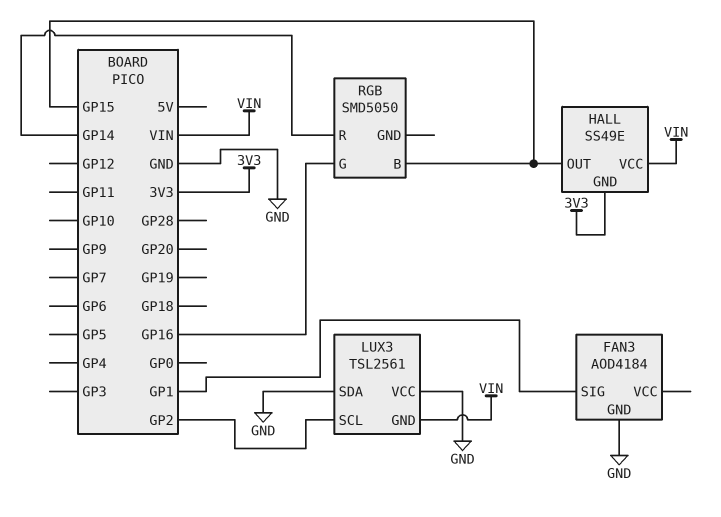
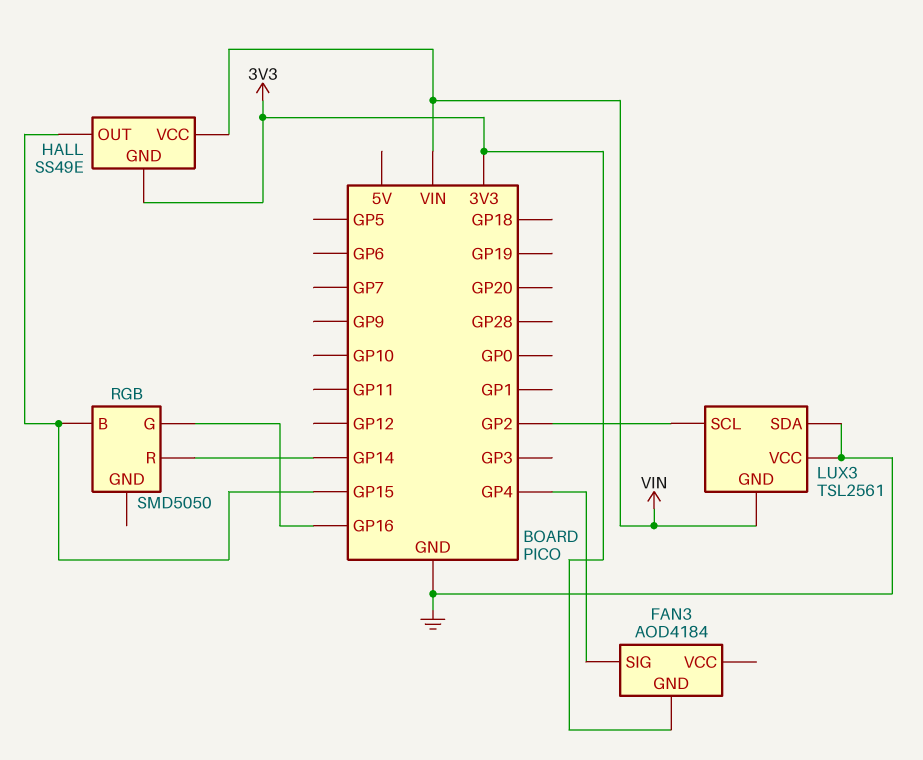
FAN3 pin GND: GND -> 3V3
FAN3 pin SIG: GP1 -> GP4

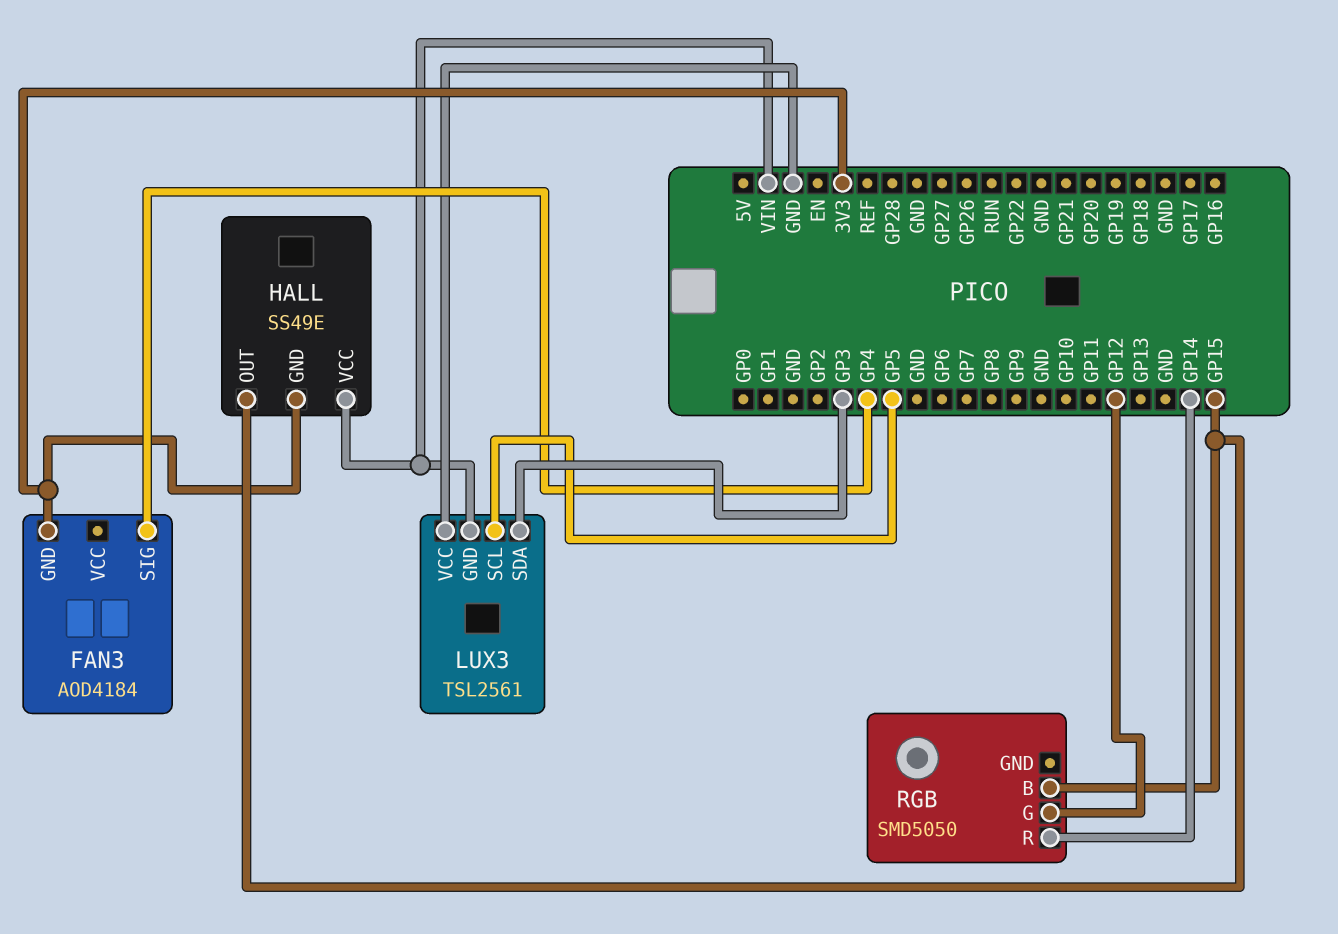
LUX3 pin SCL: GP2 -> GP5
LUX3 pin SDA: GND -> GP3
RGB pin G: GP16 -> GP12

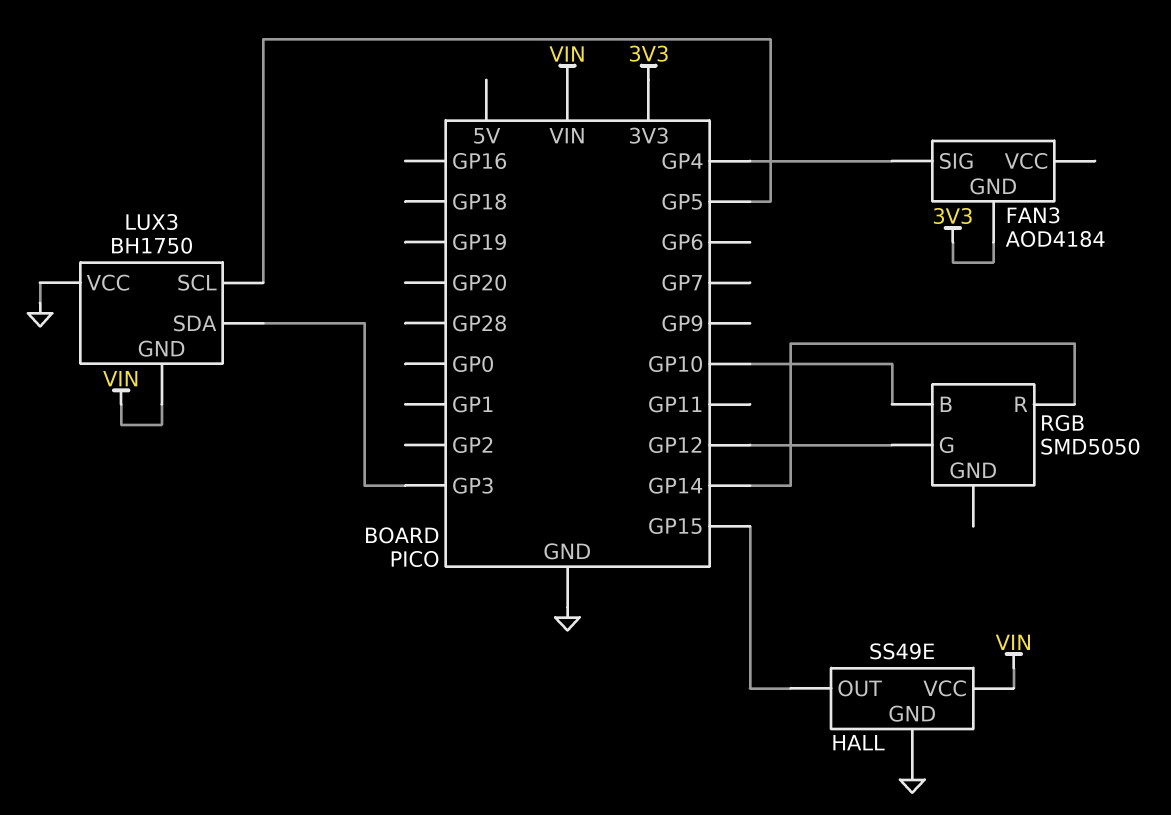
HALL pin GND: 3V3 -> GND
LUX3: TSL2561 -> BH1750
RGB pin B: GP15 -> GP10

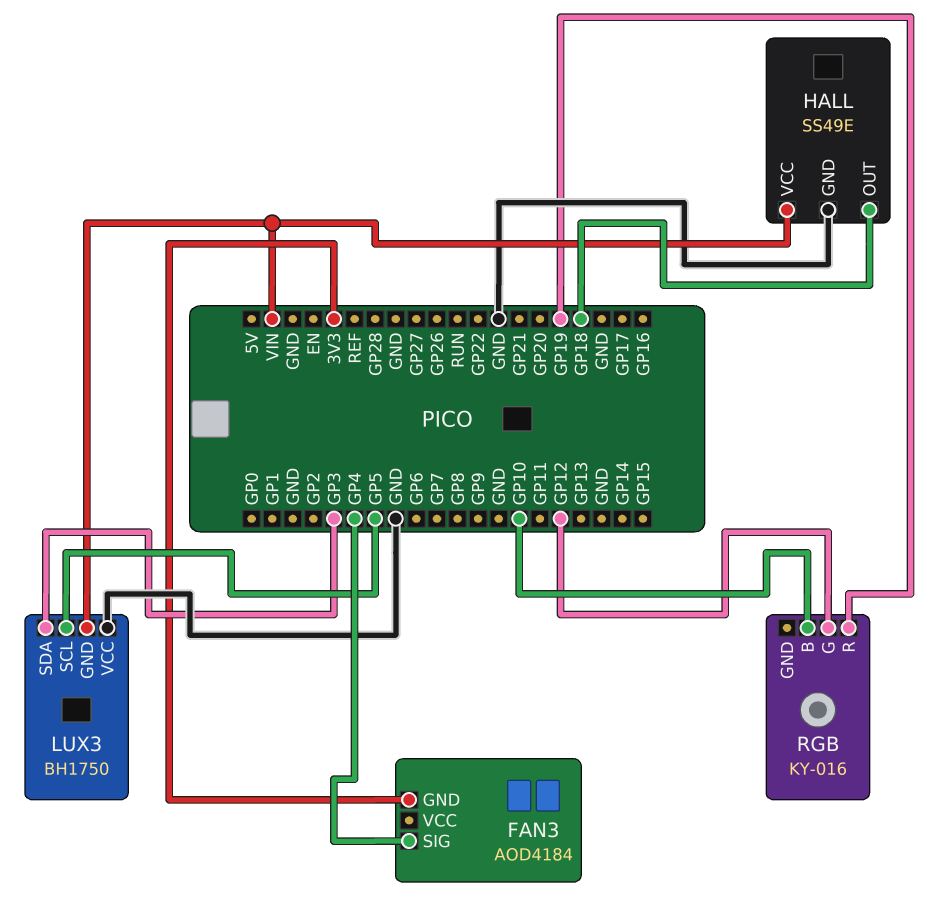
HALL pin OUT: GP15 -> GP18
RGB: SMD5050 -> KY-016
RGB pin R: GP14 -> GP19

